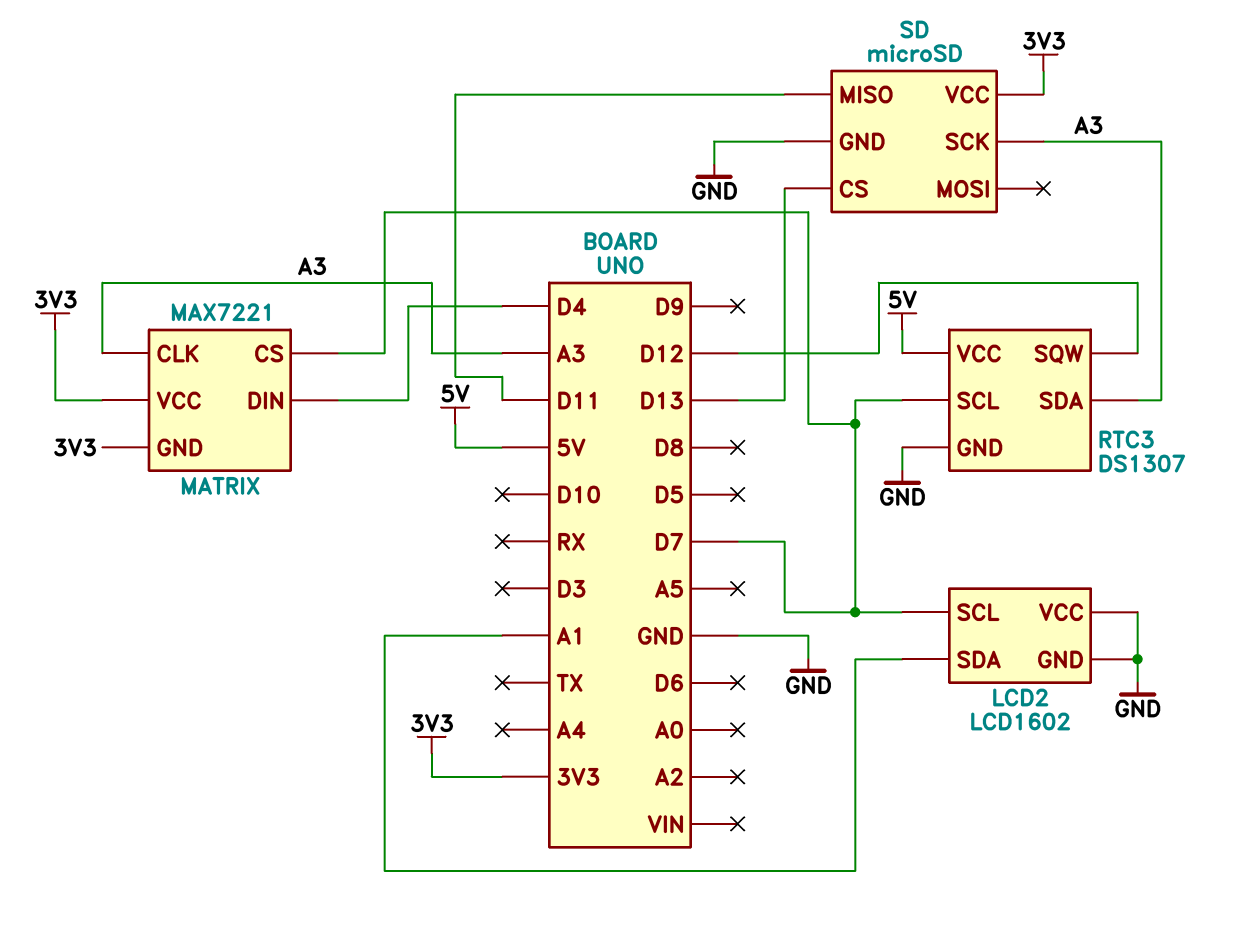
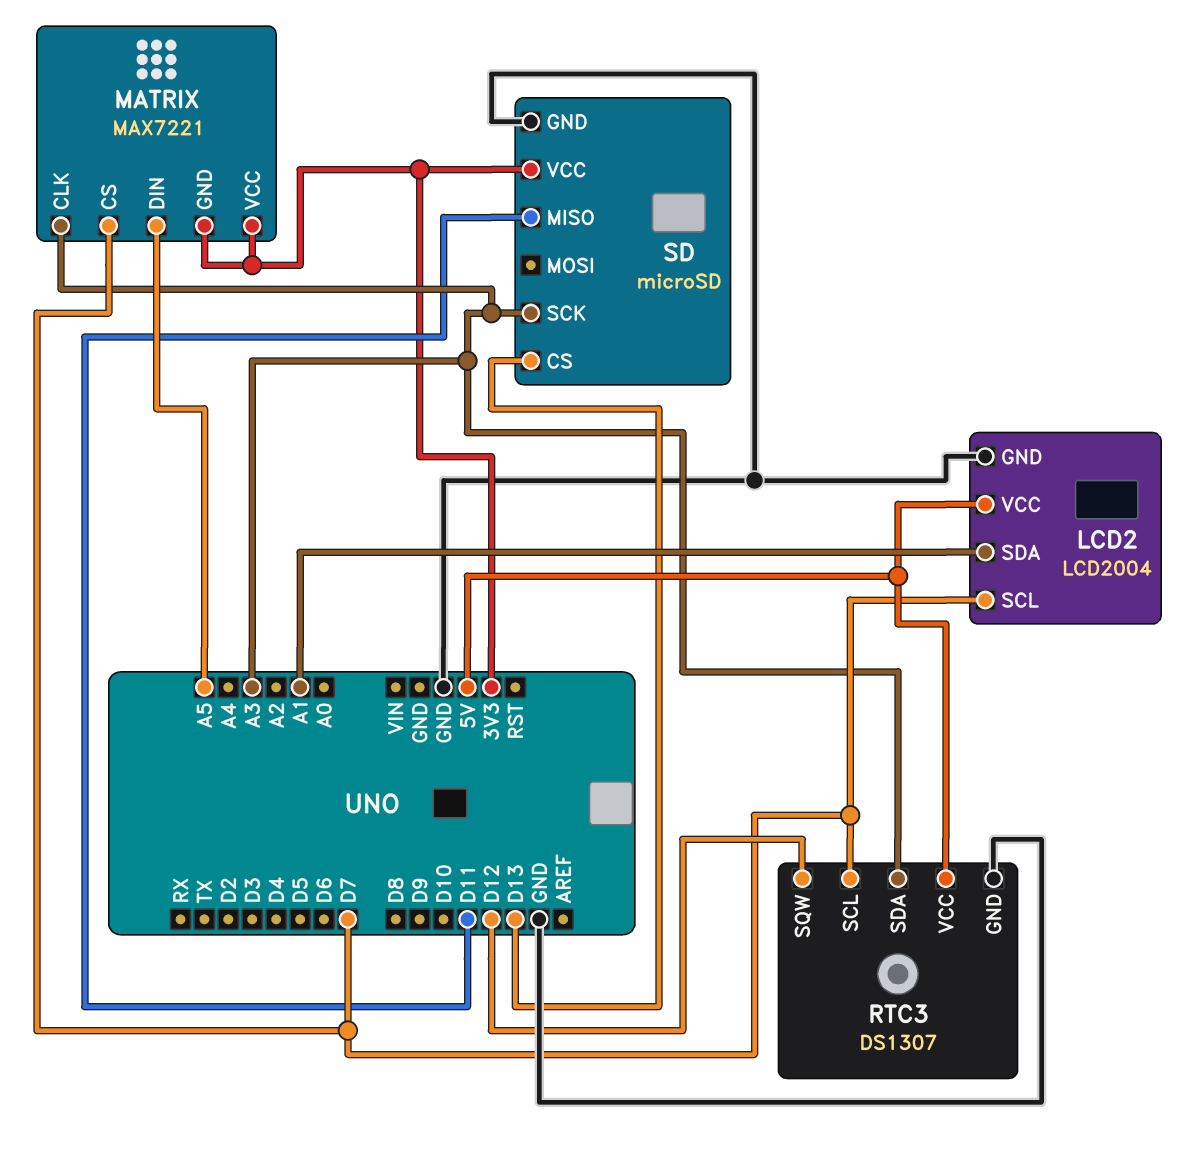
LCD2: LCD1602 -> LCD2004
LCD2 pin VCC: GND -> 5V
MATRIX pin DIN: D4 -> A5

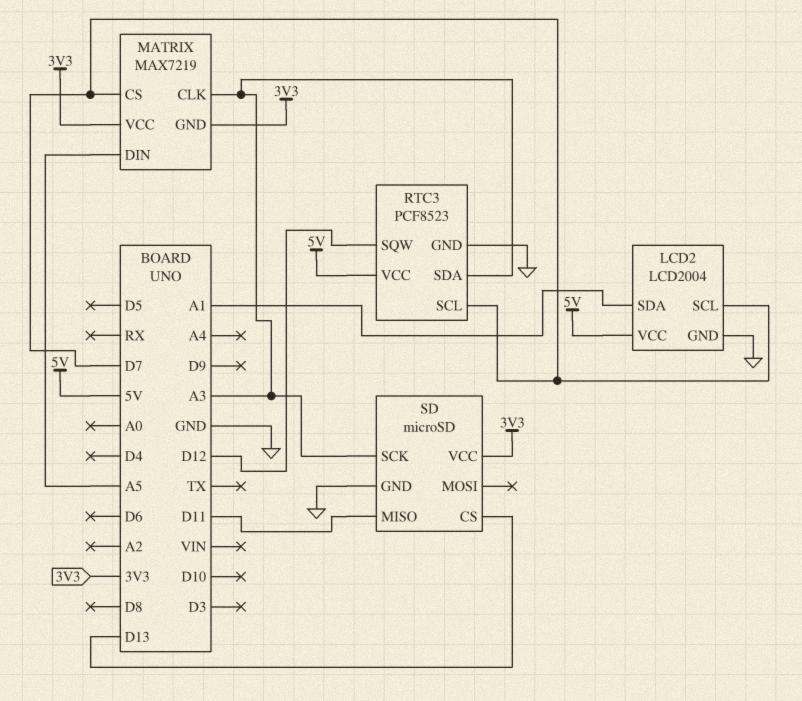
MATRIX: MAX7221 -> MAX7219
RTC3: DS1307 -> PCF8523

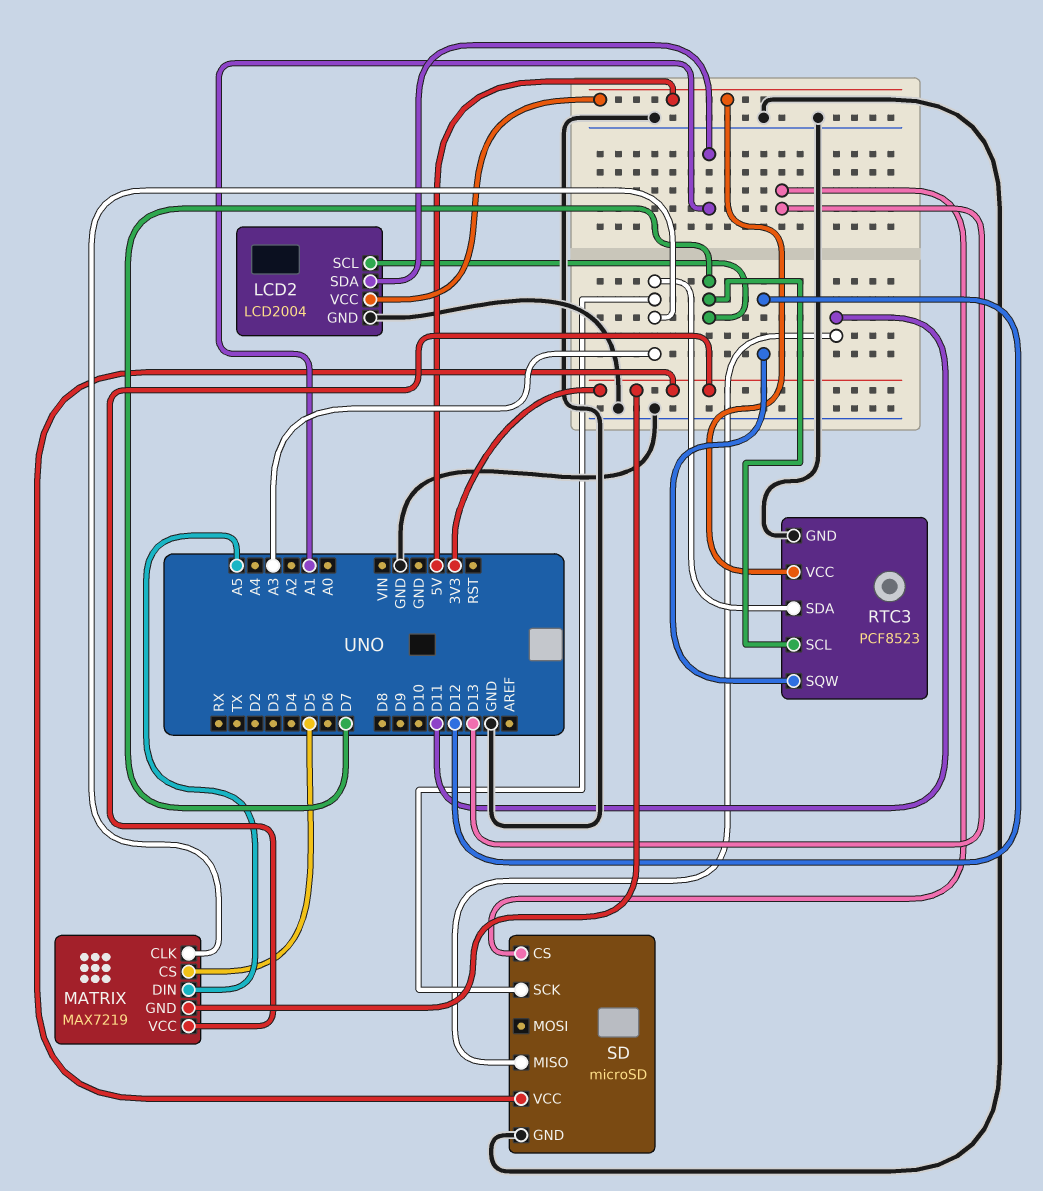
MATRIX pin CS: D7 -> D5

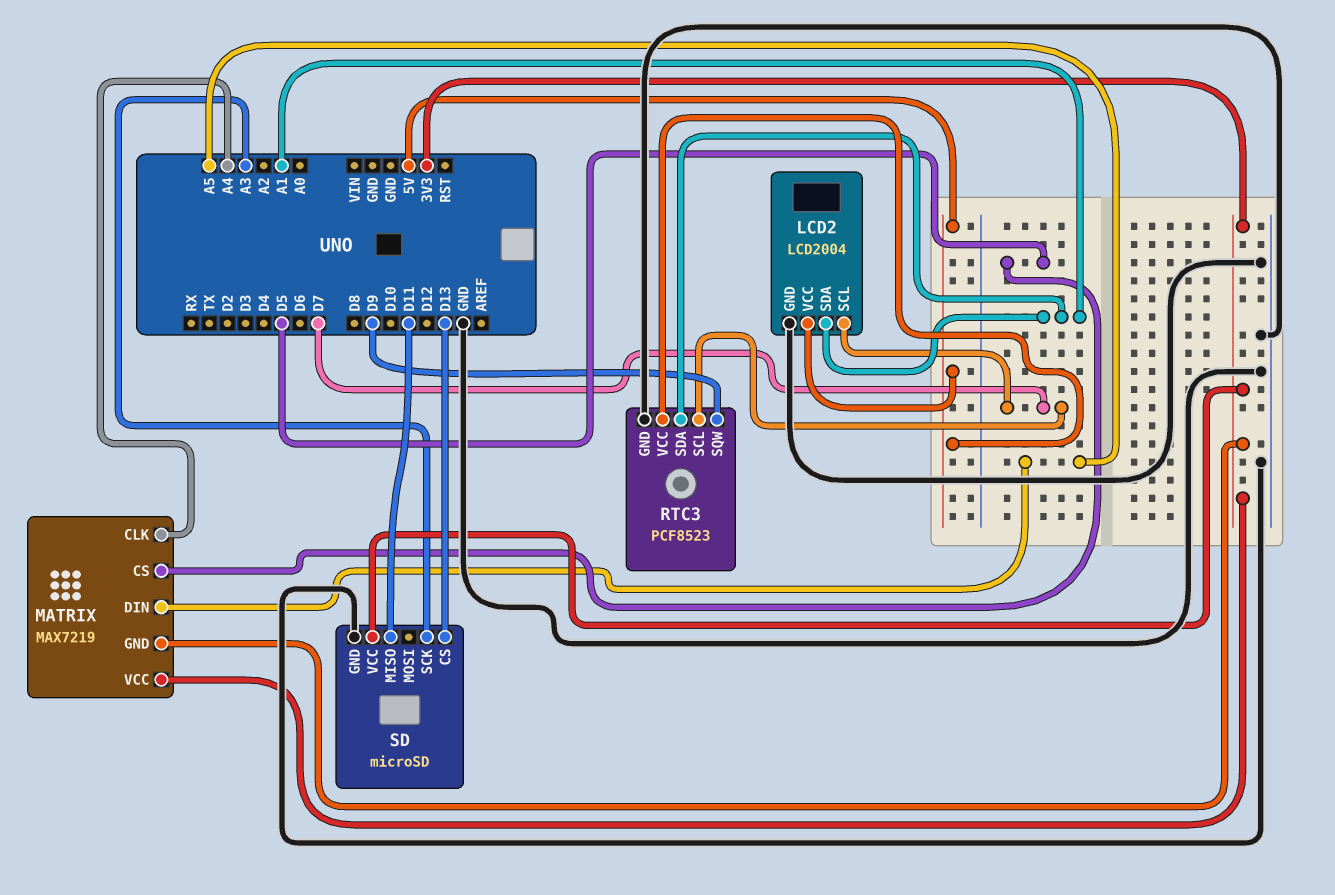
MATRIX pin CLK: A3 -> A4
RTC3 pin SDA: A3 -> A1
RTC3 pin SQW: D12 -> D9

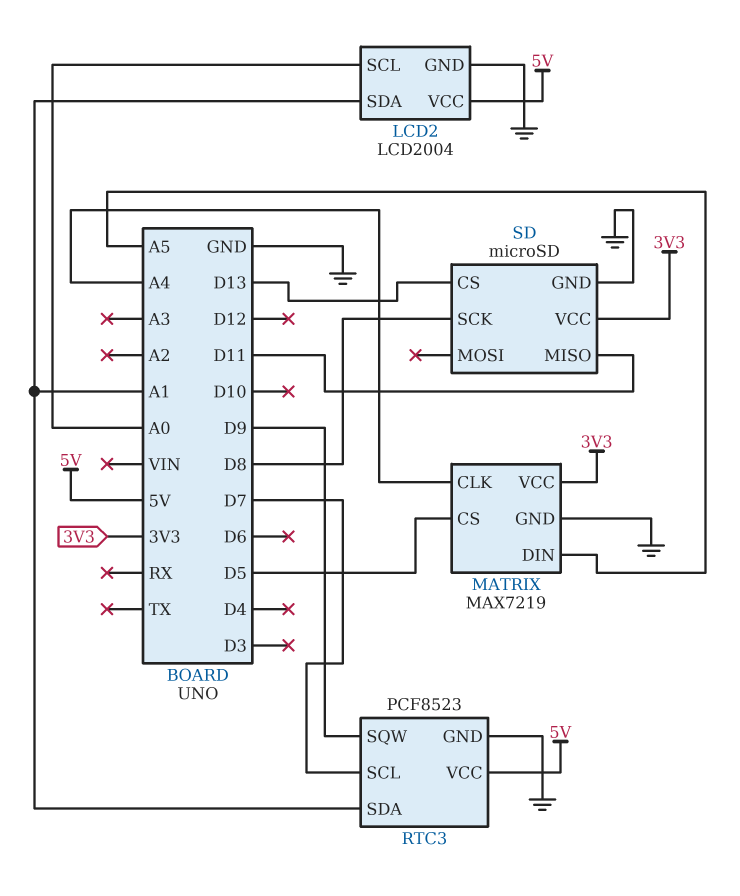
LCD2 pin SCL: D7 -> A0
MATRIX pin GND: 3V3 -> GND
SD pin SCK: A3 -> D8

